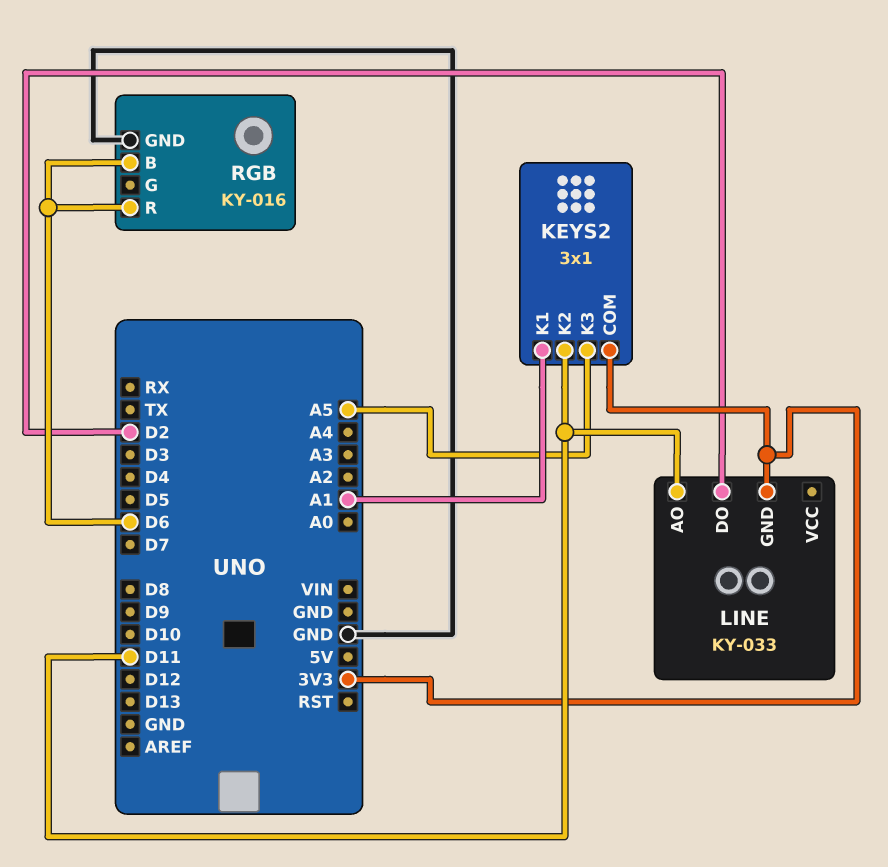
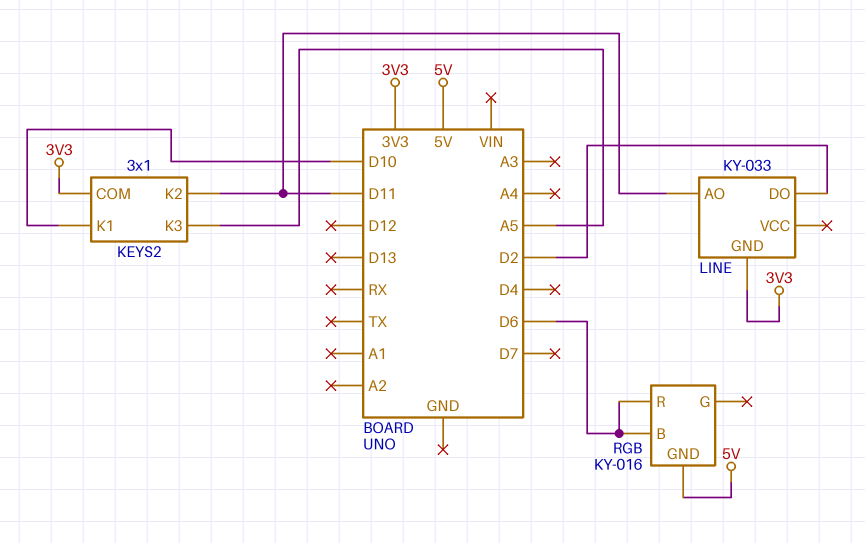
KEYS2 pin K1: A1 -> D10
RGB pin GND: GND -> 5V

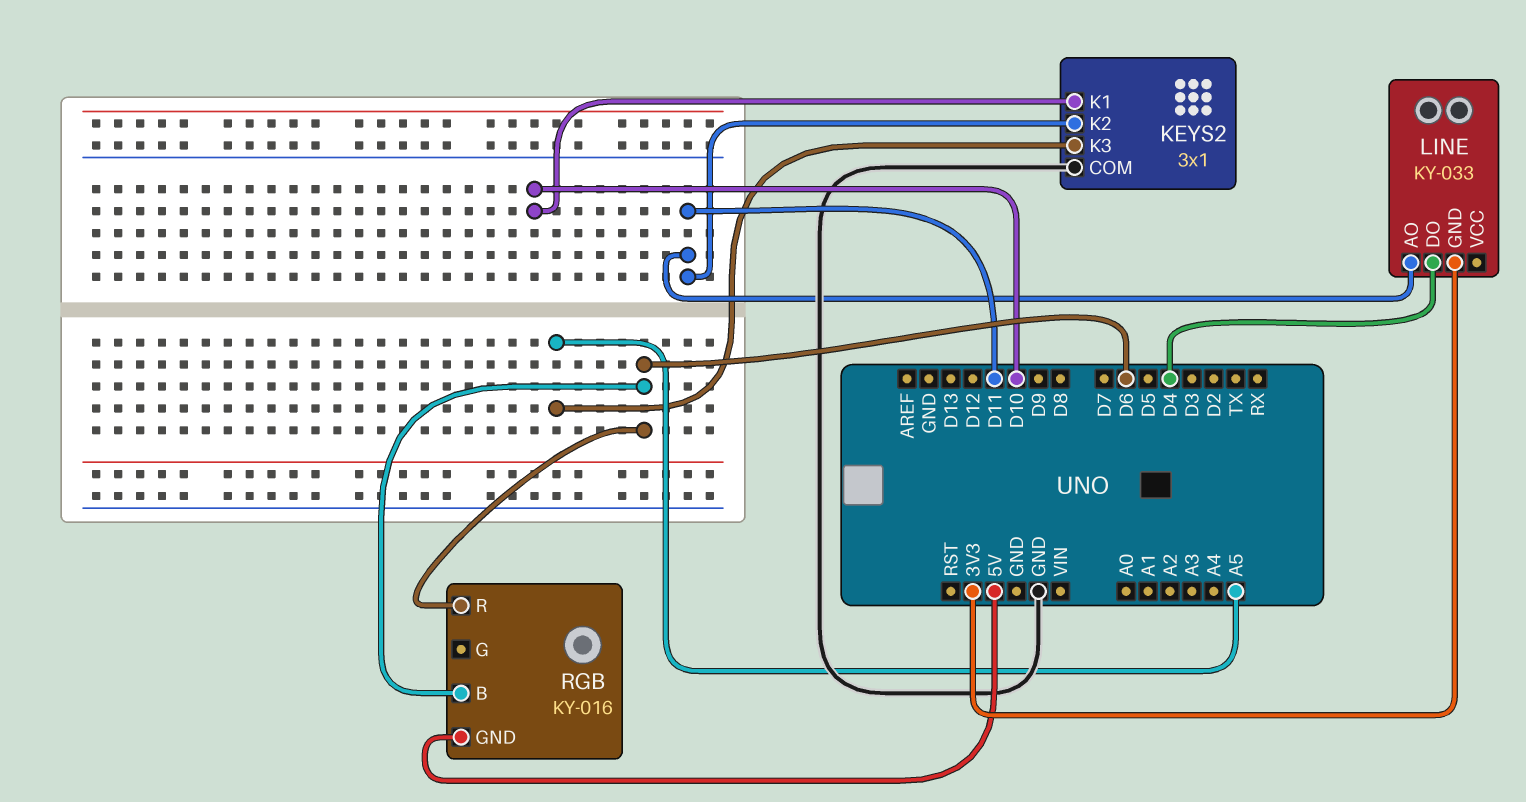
KEYS2 pin COM: 3V3 -> GND
LINE pin DO: D2 -> D4

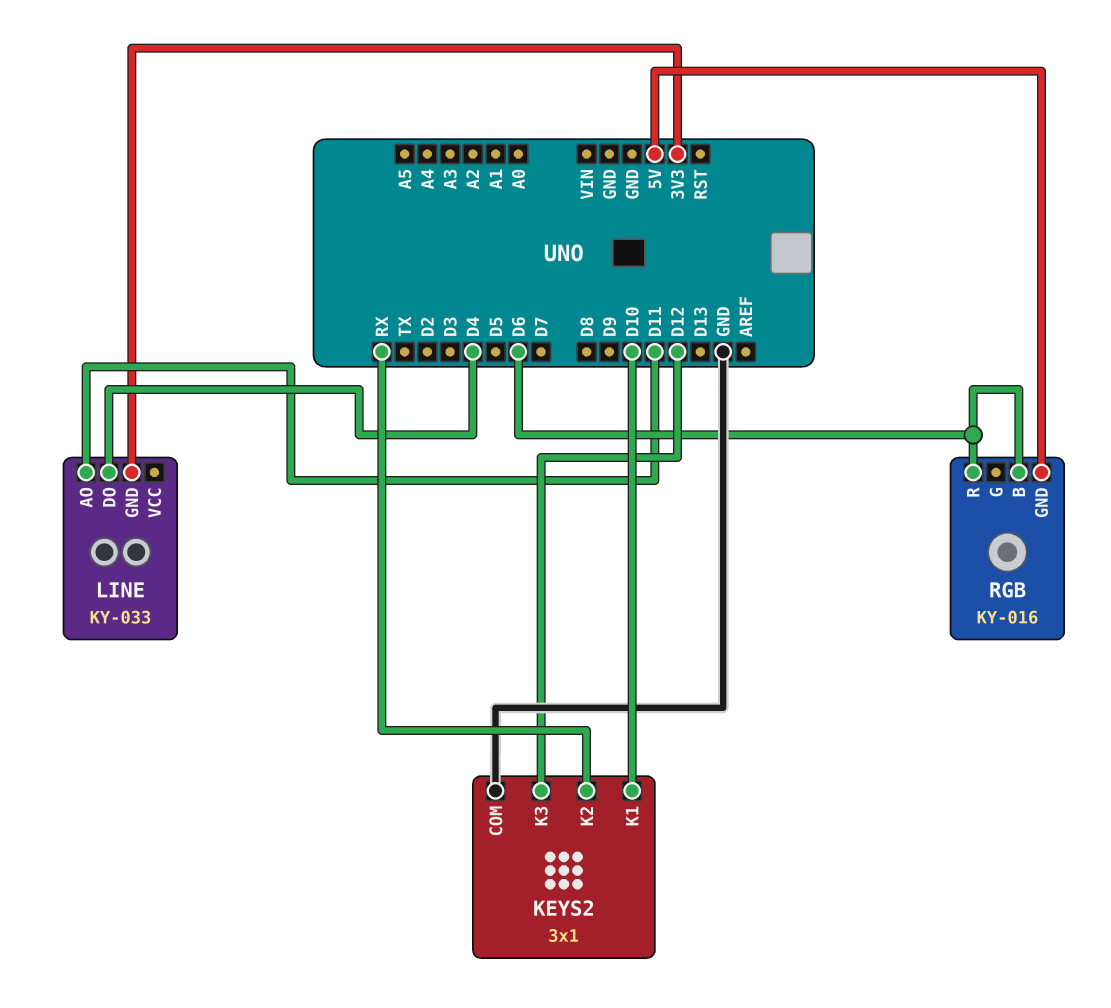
KEYS2 pin K2: D11 -> RX
KEYS2 pin K3: A5 -> D12

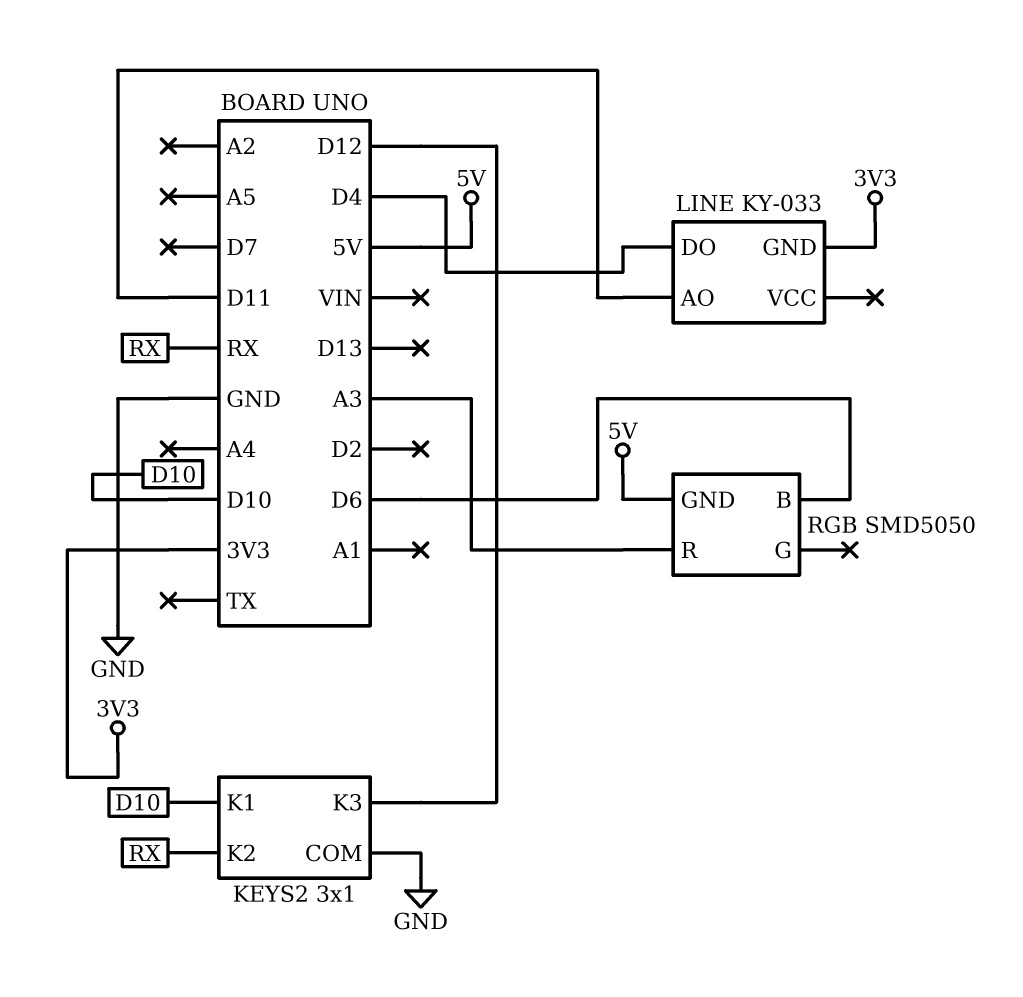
RGB: KY-016 -> SMD5050
RGB pin R: D6 -> A3

